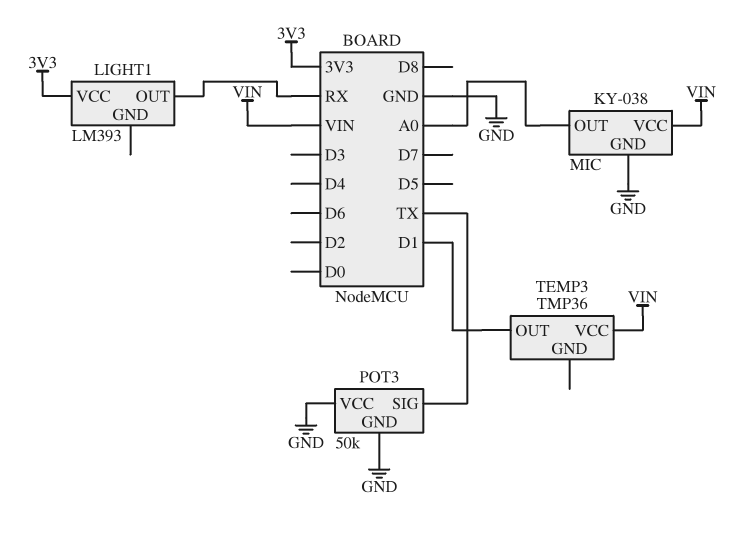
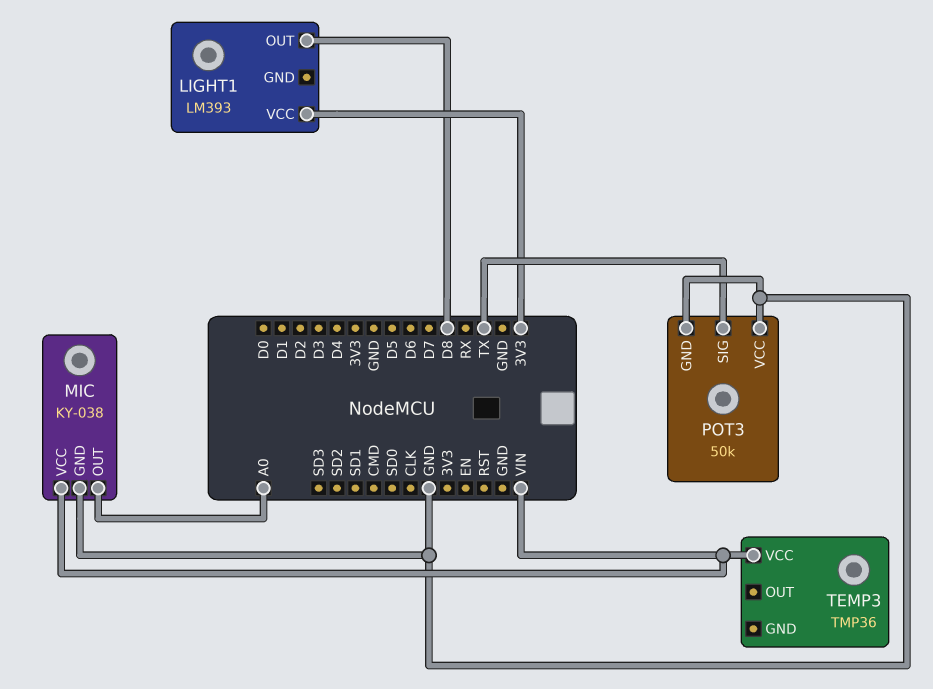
LIGHT1 pin OUT: RX -> D8
TEMP3 pin OUT: D1 -> none

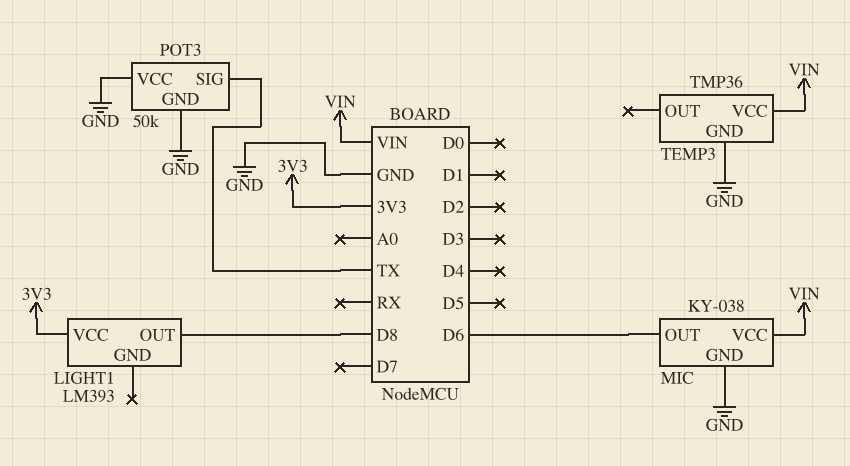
MIC pin OUT: A0 -> D6
TEMP3 pin GND: none -> GND

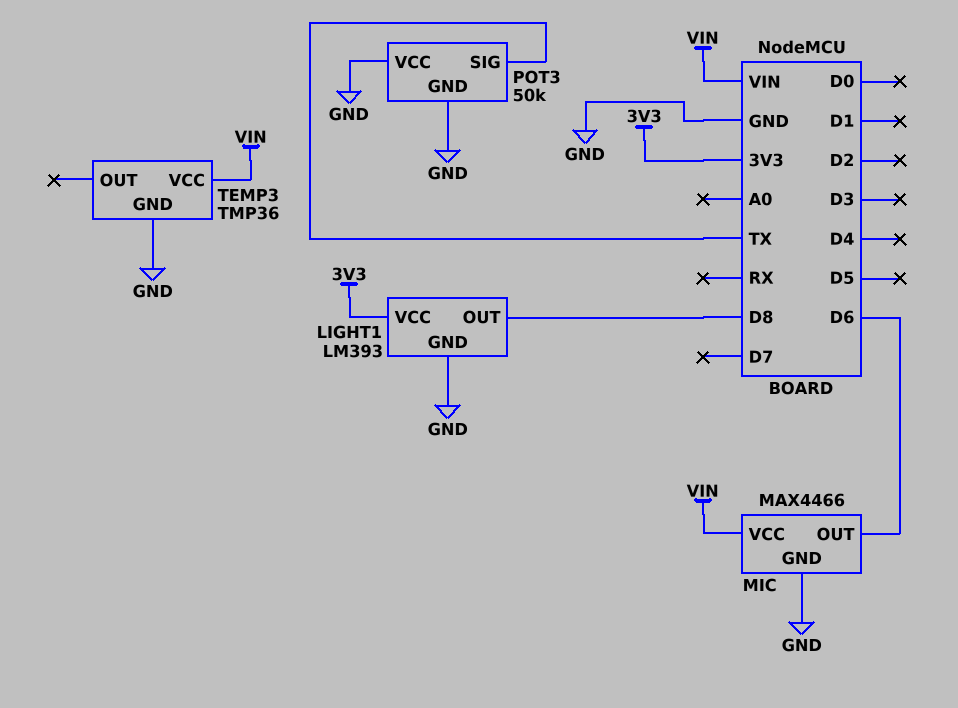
LIGHT1 pin GND: none -> GND
MIC: KY-038 -> MAX4466

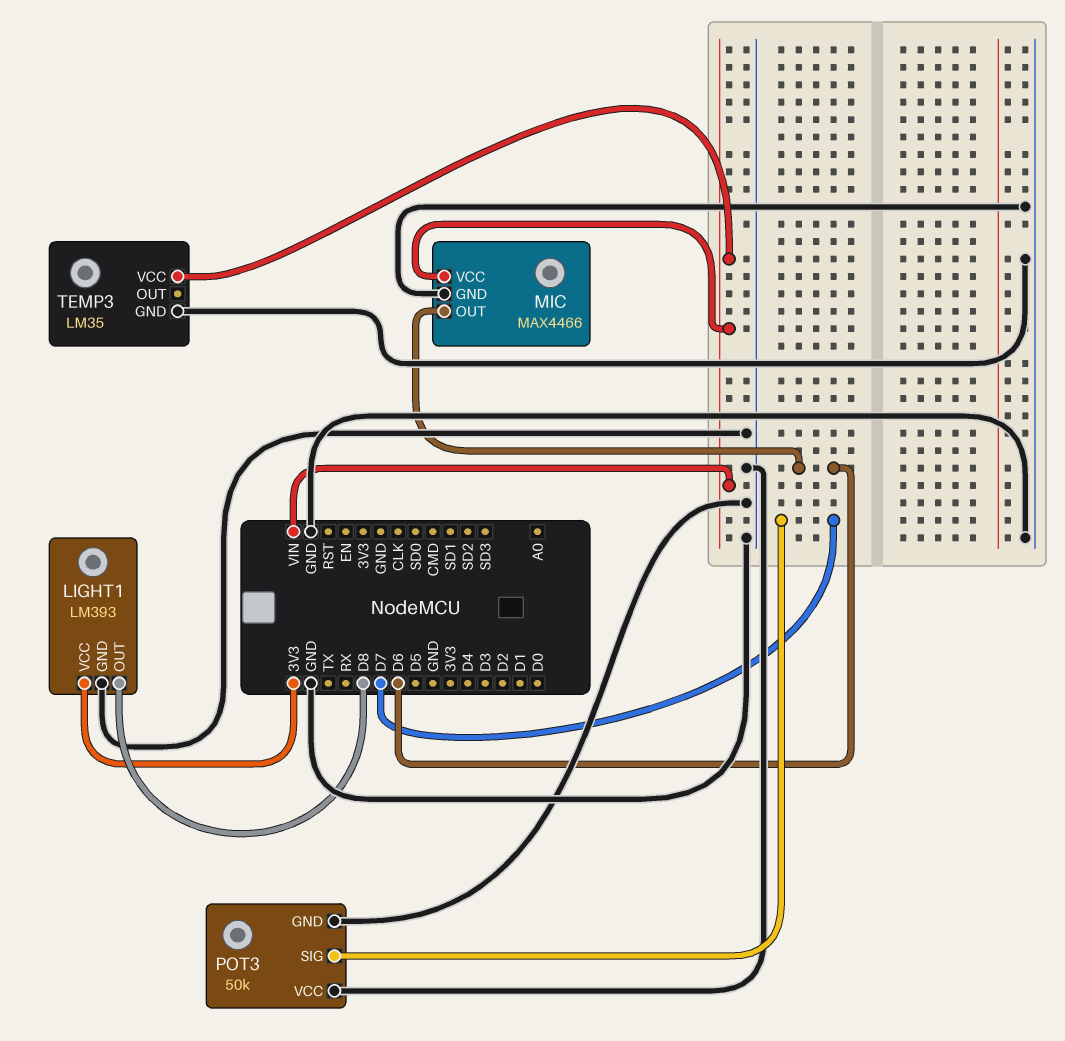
POT3 pin SIG: TX -> D7
TEMP3: TMP36 -> LM35

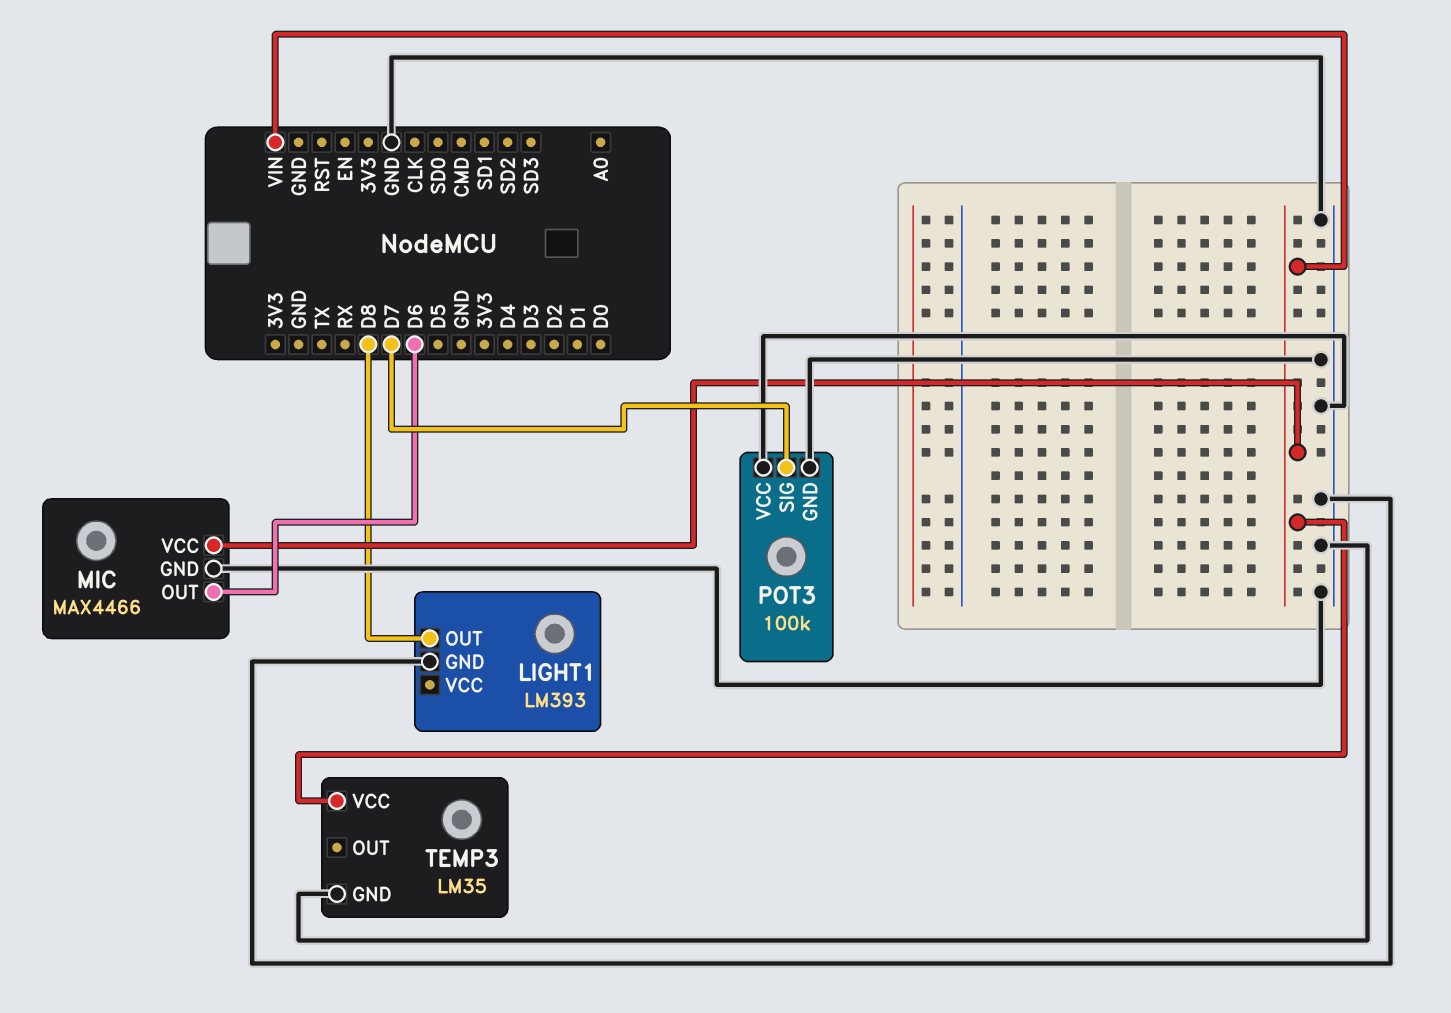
LIGHT1 pin VCC: 3V3 -> none
POT3: 50k -> 100k

